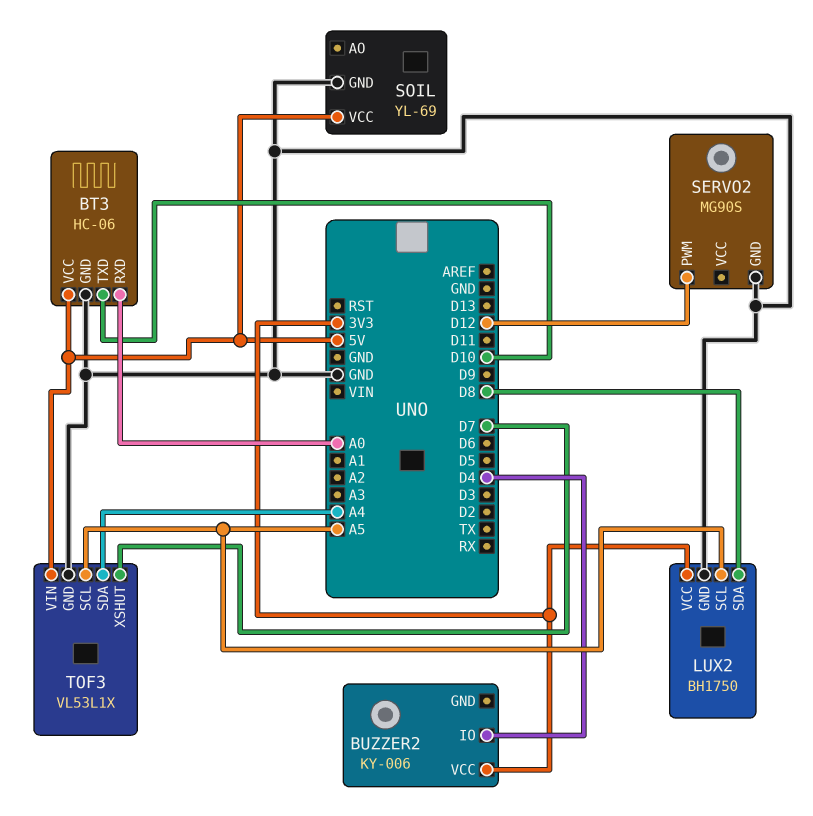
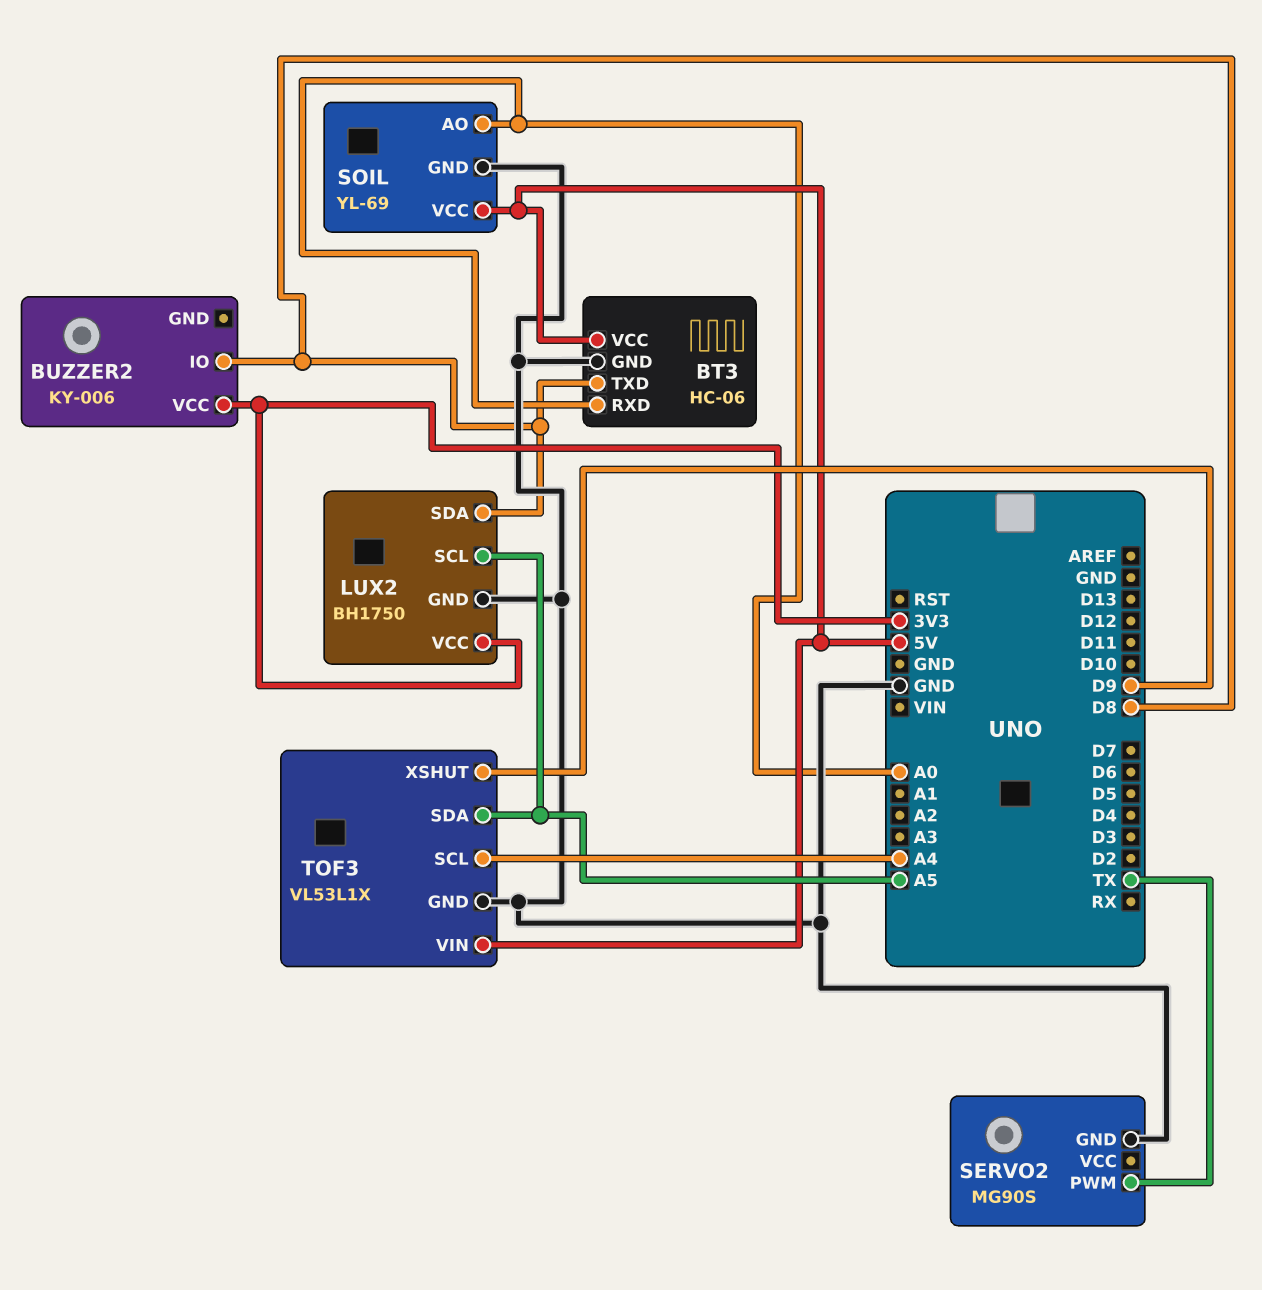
BT3 pin TXD: D10 -> D8
BUZZER2 pin IO: D4 -> D8
SERVO2 pin PWM: D12 -> TX
SOIL pin AO: none -> A0
TOF3 pin SCL: A5 -> A4
TOF3 pin SDA: A4 -> A5
TOF3 pin XSHUT: D7 -> D9

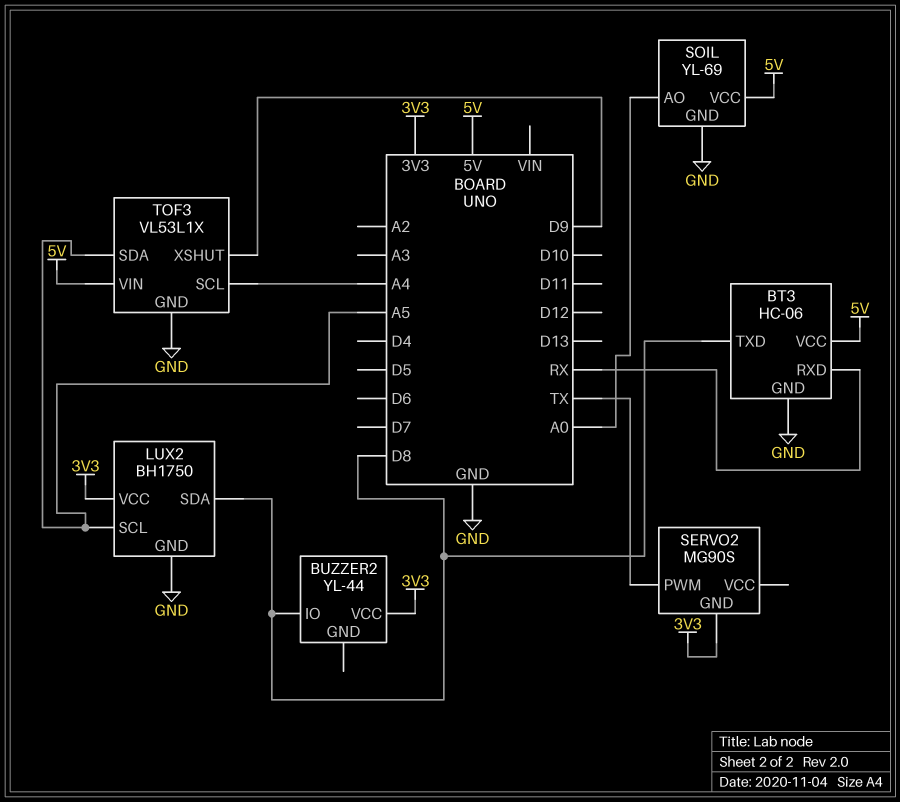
BT3 pin RXD: A0 -> RX
BUZZER2: KY-006 -> YL-44
SERVO2 pin GND: GND -> 3V3

